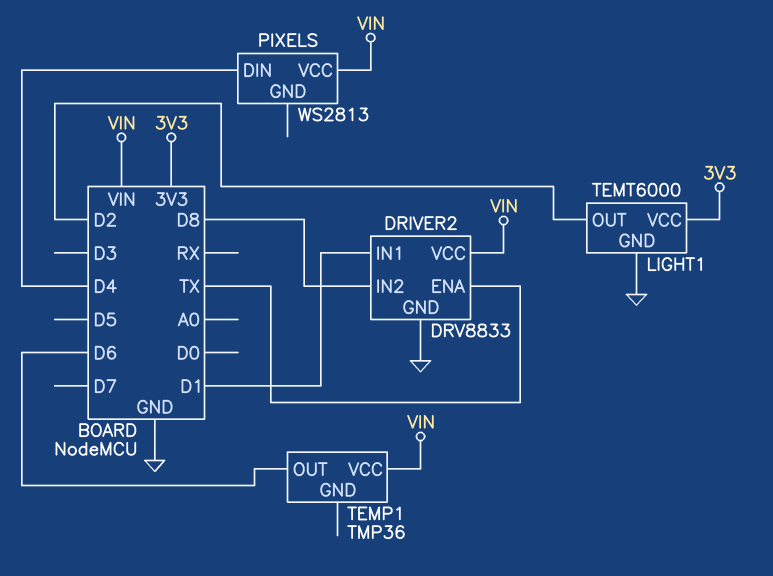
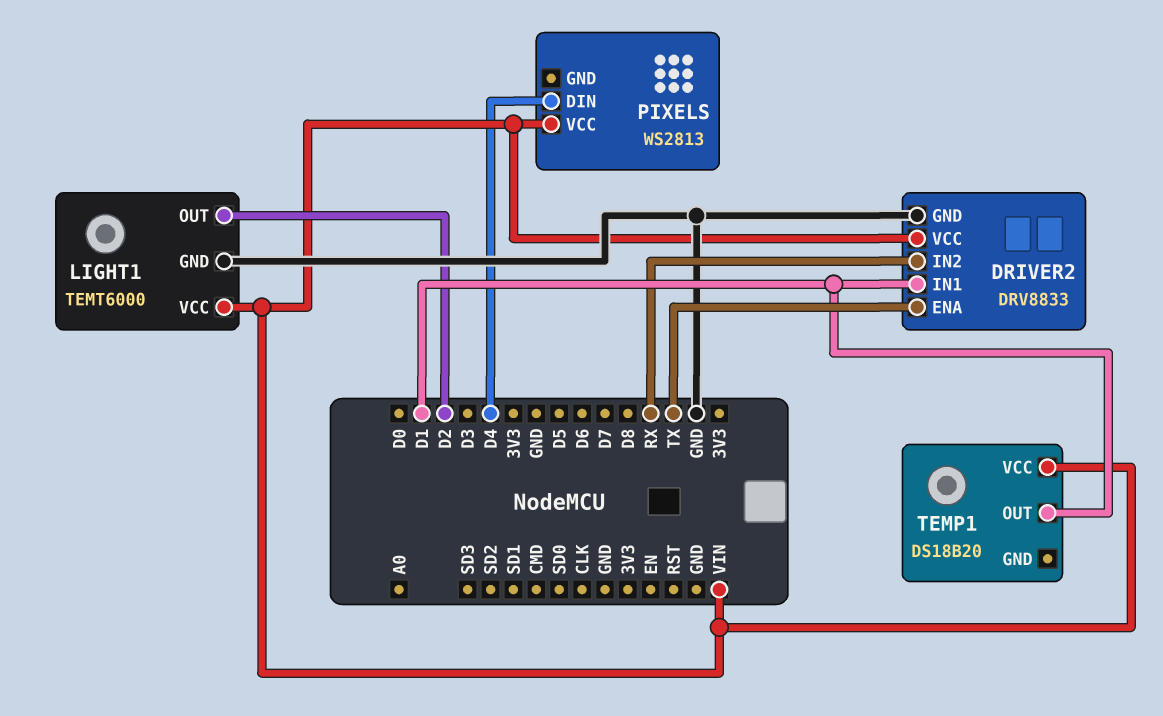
DRIVER2 pin IN2: D8 -> RX
LIGHT1 pin VCC: 3V3 -> VIN
TEMP1: TMP36 -> DS18B20
TEMP1 pin OUT: D6 -> D1

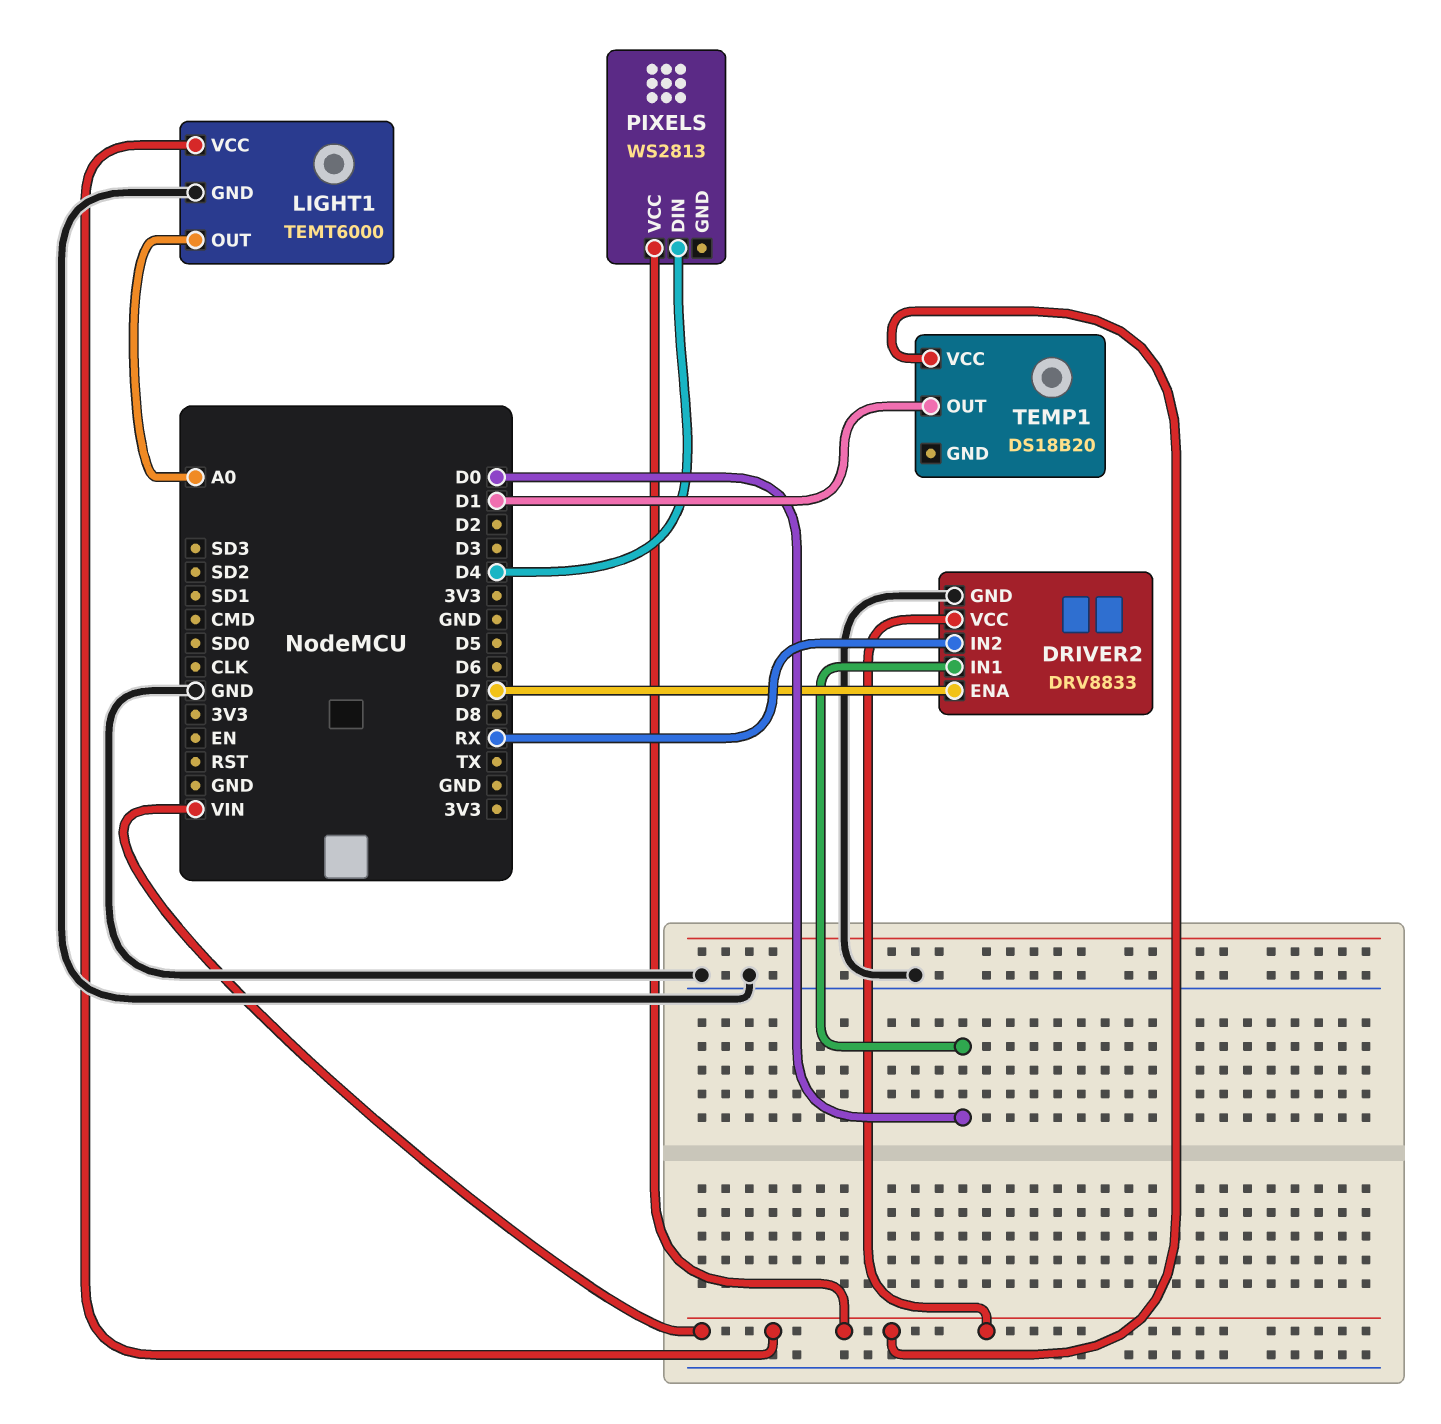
DRIVER2 pin ENA: TX -> D7
DRIVER2 pin IN1: D1 -> D0
LIGHT1 pin OUT: D2 -> A0

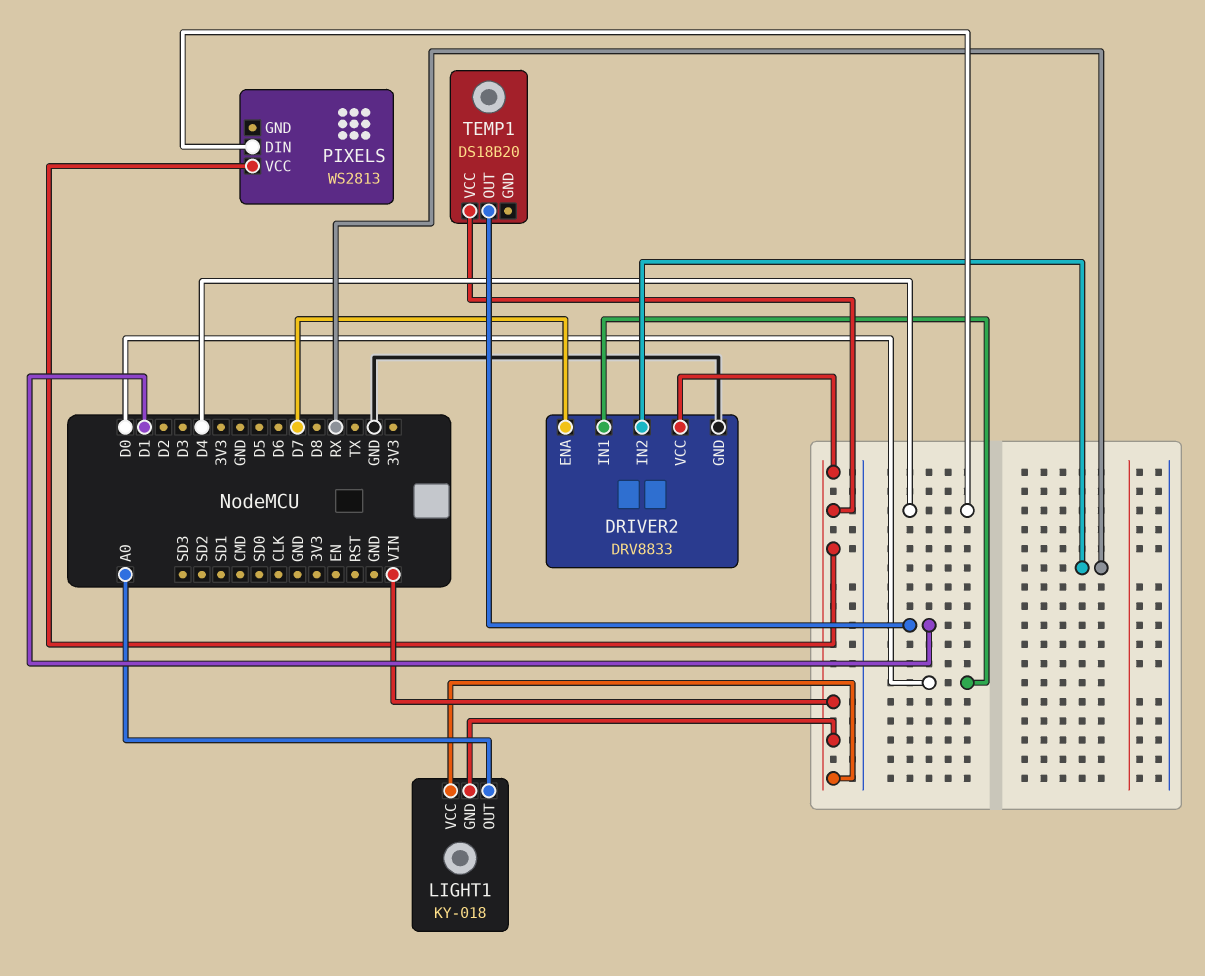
LIGHT1: TEMT6000 -> KY-018
LIGHT1 pin GND: GND -> VIN

